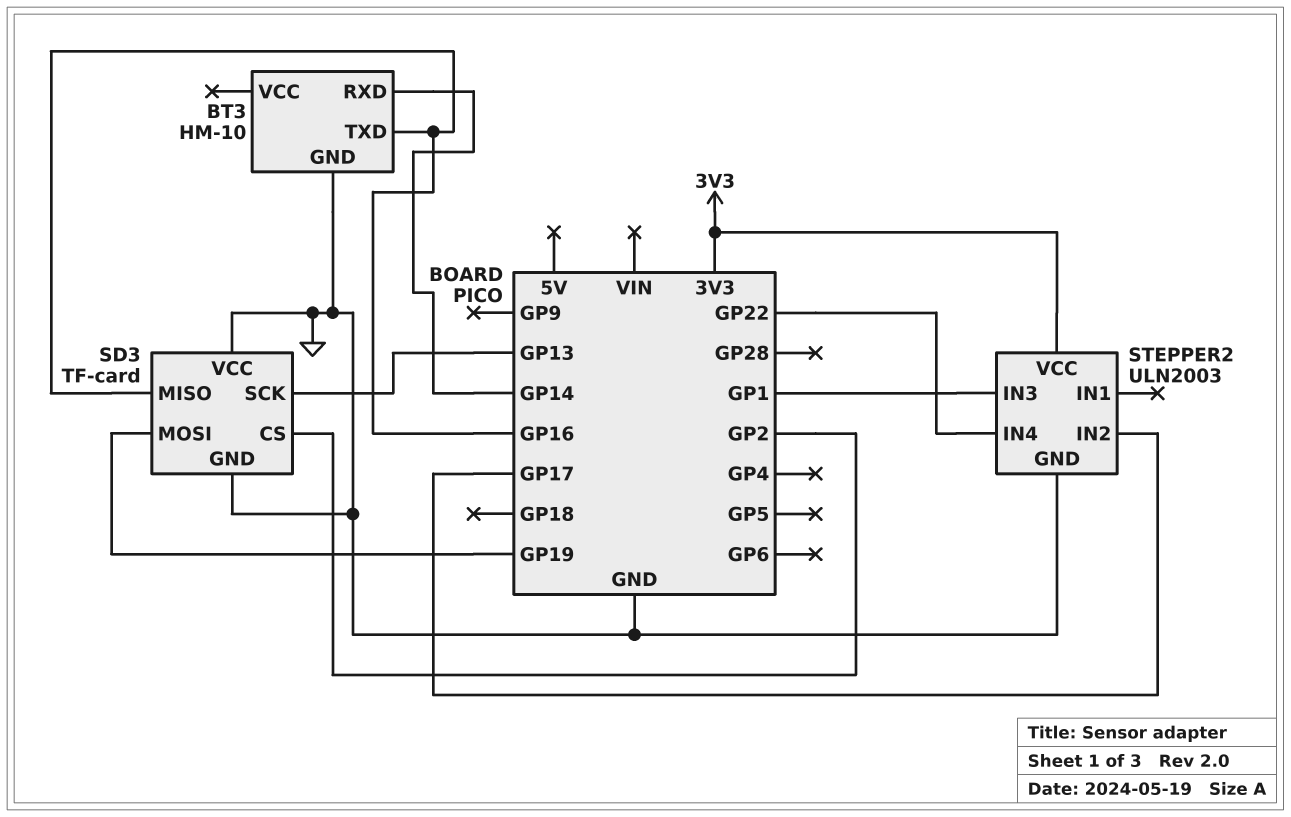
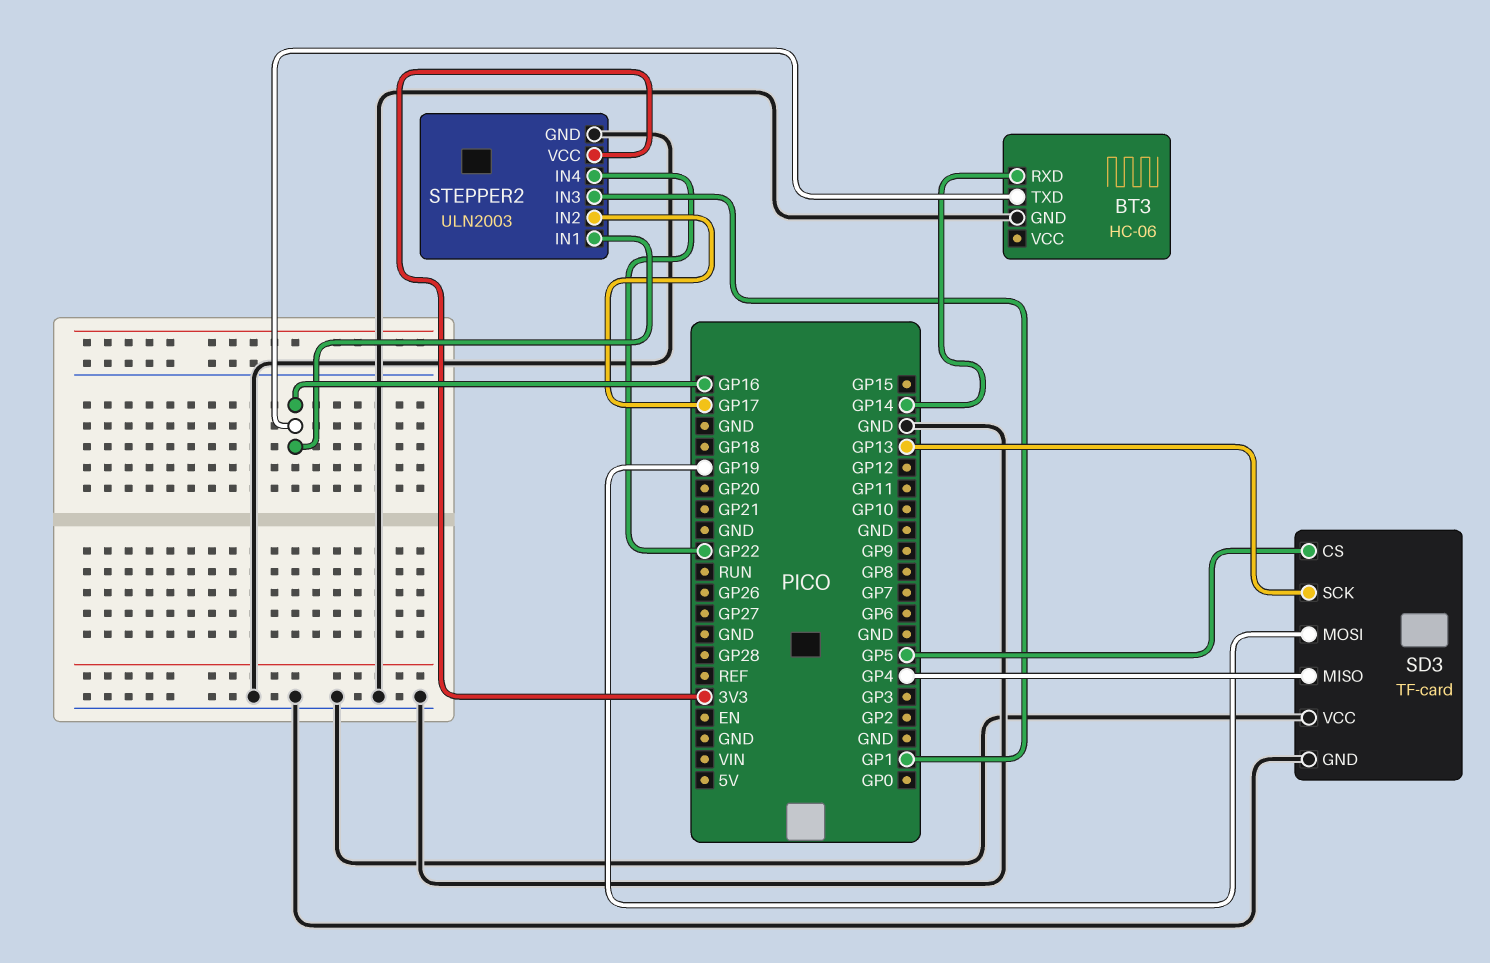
BT3: HM-10 -> HC-06
SD3 pin CS: GP2 -> GP5
SD3 pin MISO: GP16 -> GP4
STEPPER2 pin IN1: none -> GP16

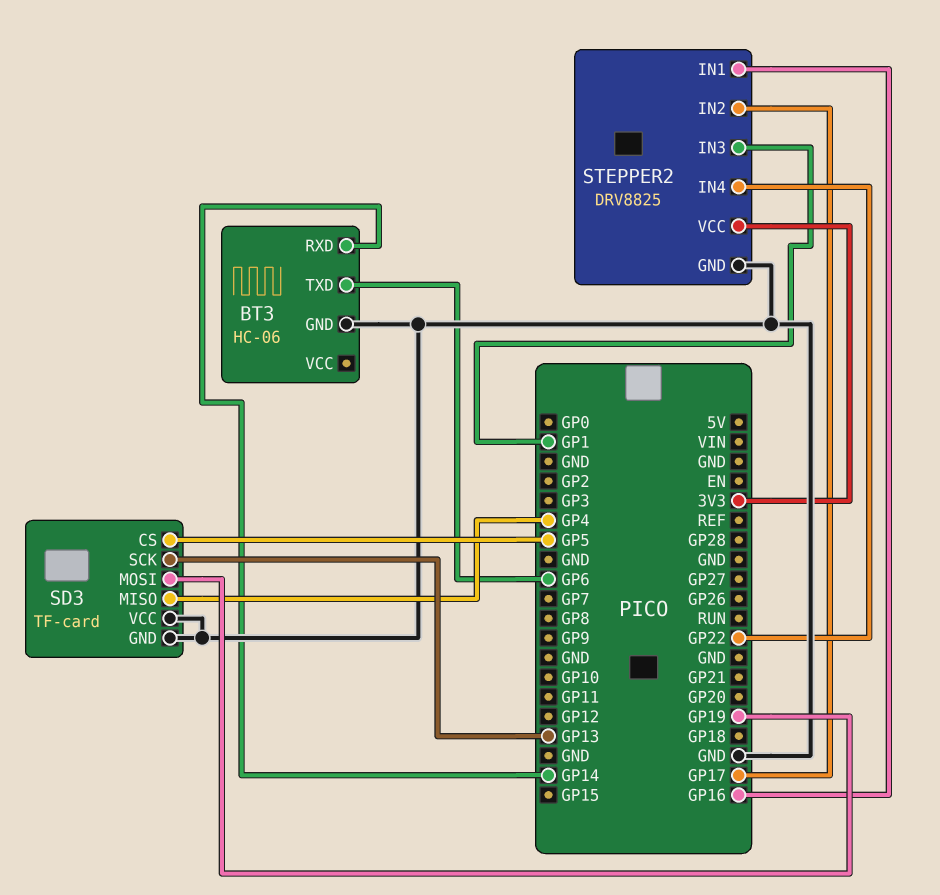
BT3 pin TXD: GP16 -> GP6
STEPPER2: ULN2003 -> DRV8825

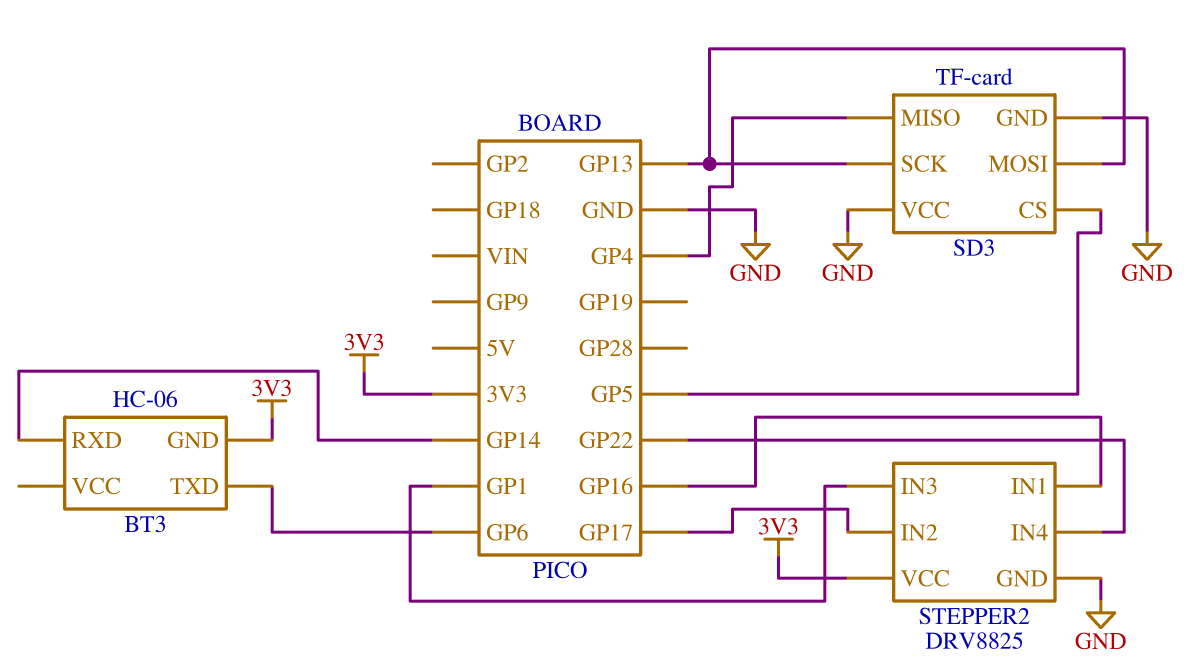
BT3 pin GND: GND -> 3V3
SD3 pin MOSI: GP19 -> GP13

